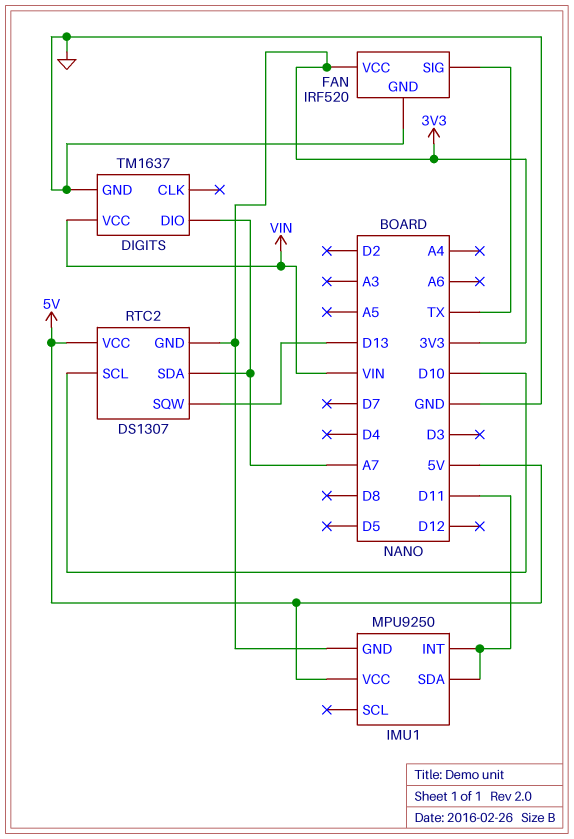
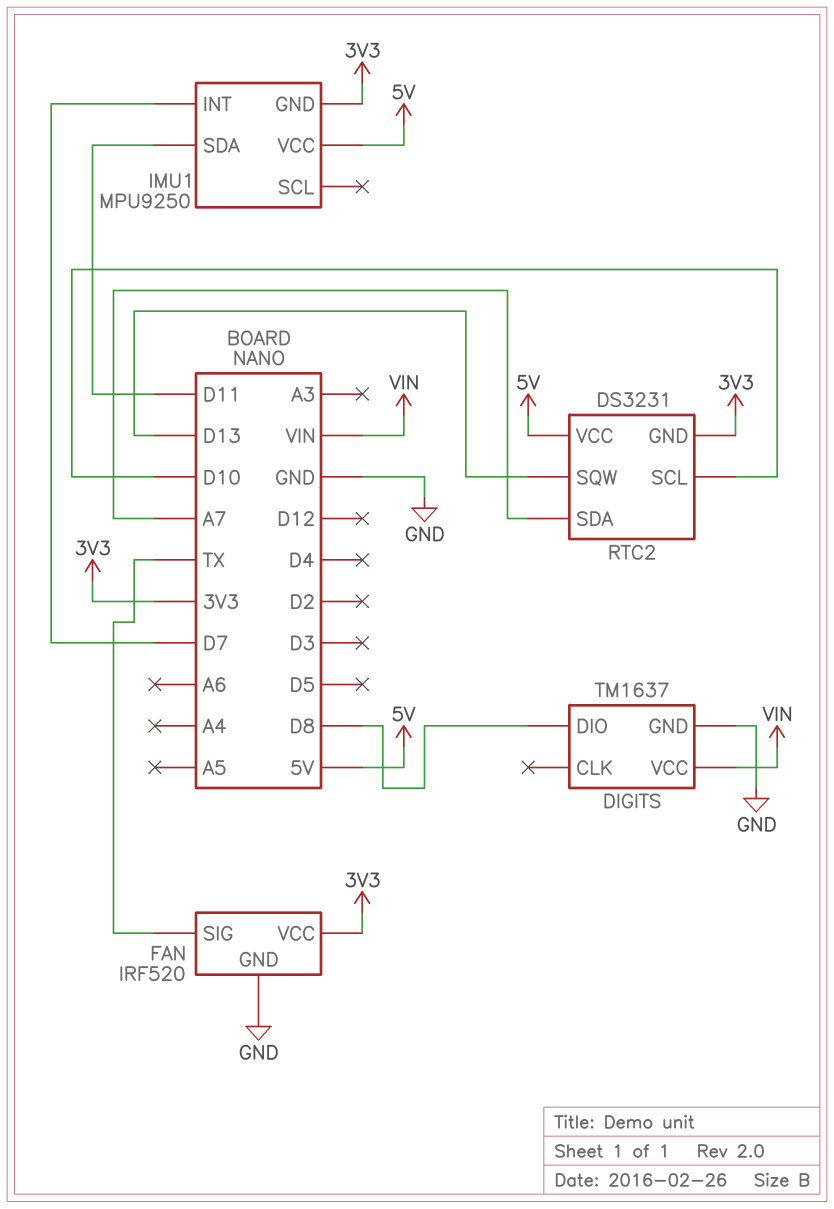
DIGITS pin DIO: A7 -> D8
IMU1 pin INT: D11 -> D7
RTC2: DS1307 -> DS3231

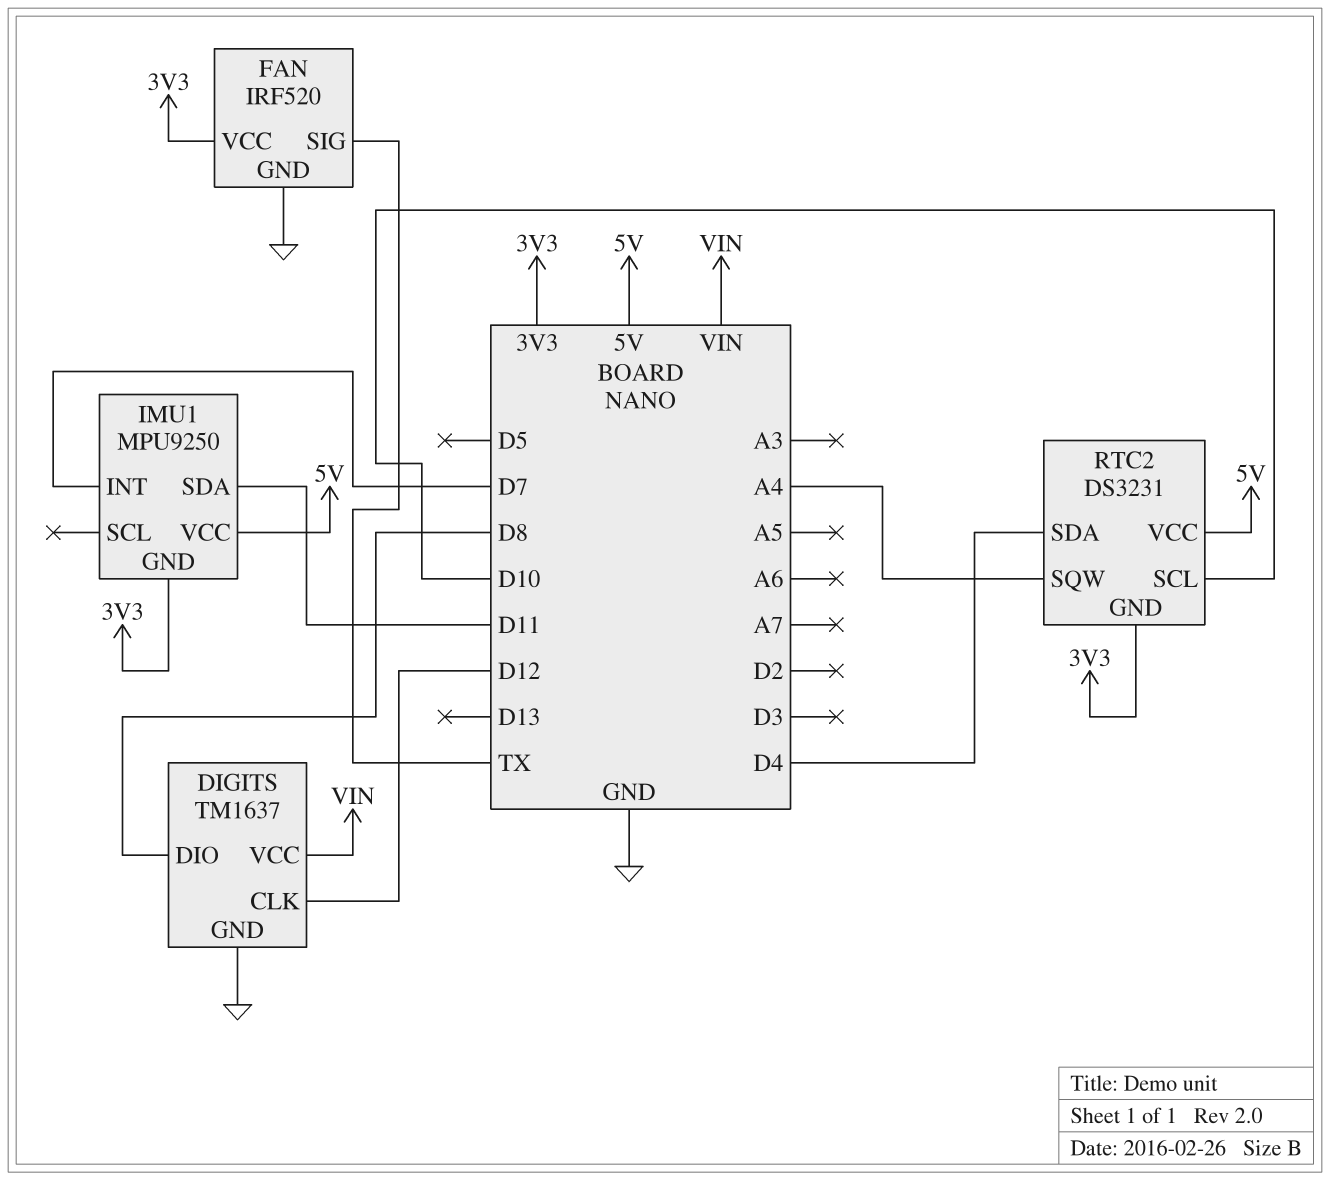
DIGITS pin CLK: none -> D12
RTC2 pin SDA: A7 -> D4
RTC2 pin SQW: D13 -> A4

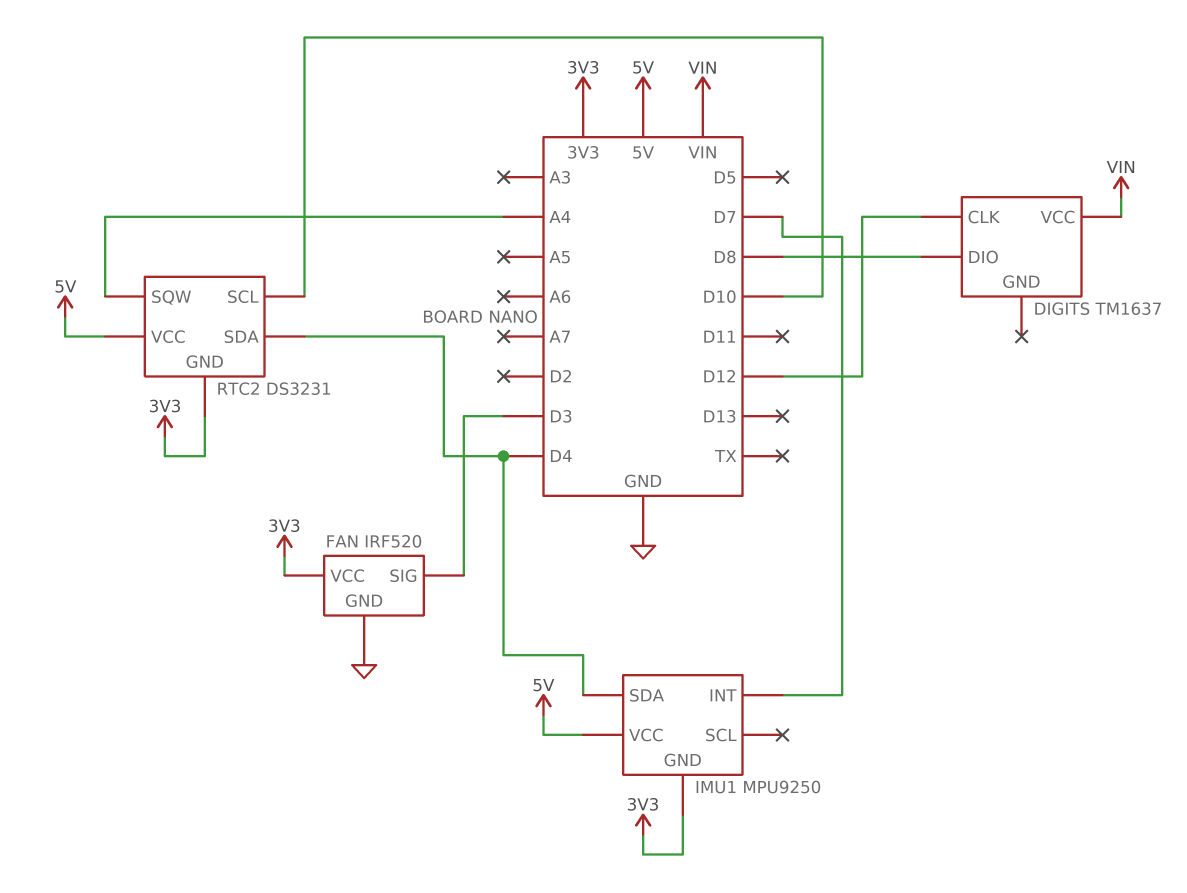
DIGITS pin GND: GND -> none
FAN pin SIG: TX -> D3
IMU1 pin SDA: D11 -> D4

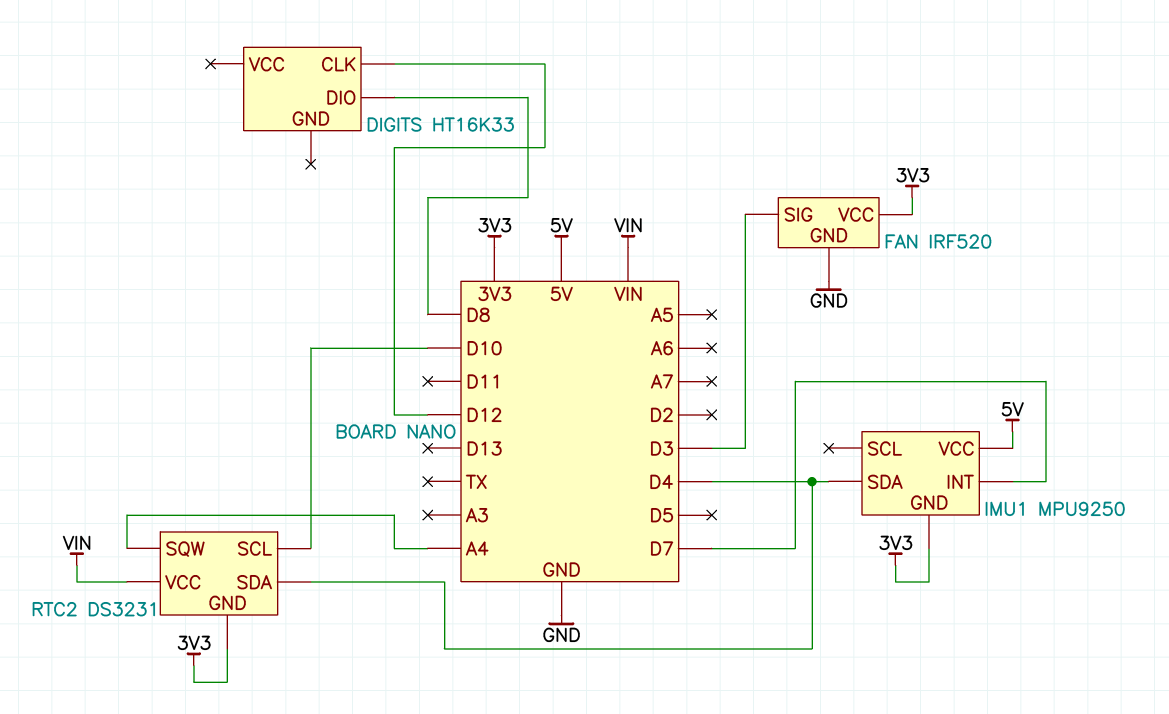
DIGITS: TM1637 -> HT16K33
DIGITS pin VCC: VIN -> none
RTC2 pin VCC: 5V -> VIN

